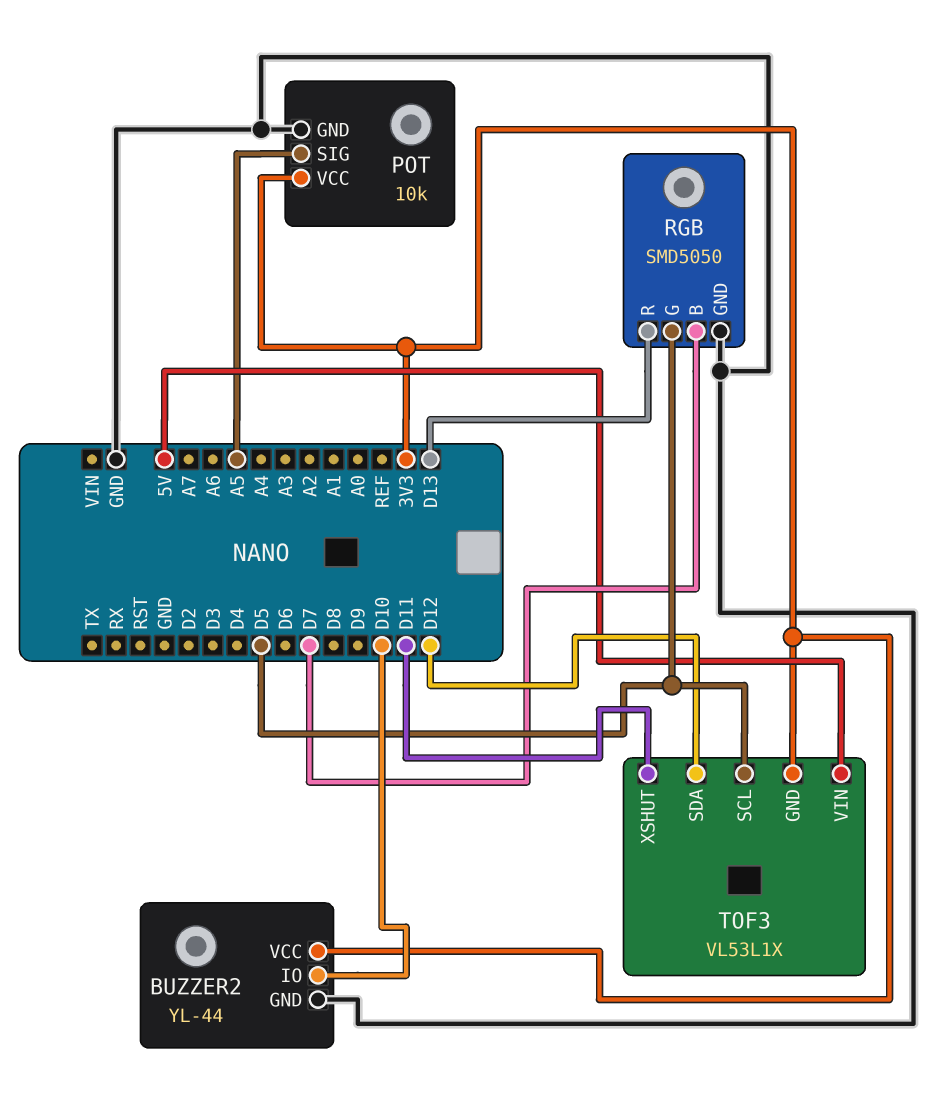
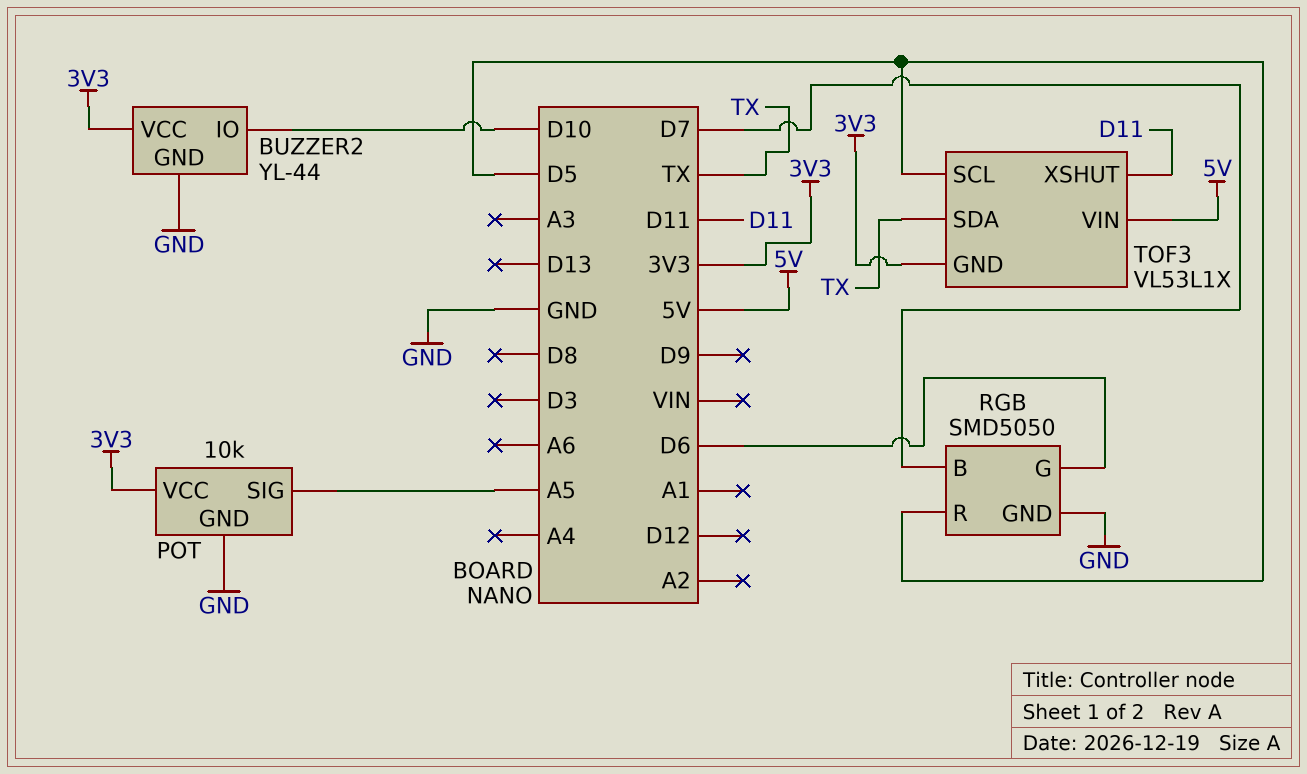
RGB pin G: D5 -> D6
RGB pin R: D13 -> D5
TOF3 pin SDA: D12 -> TX

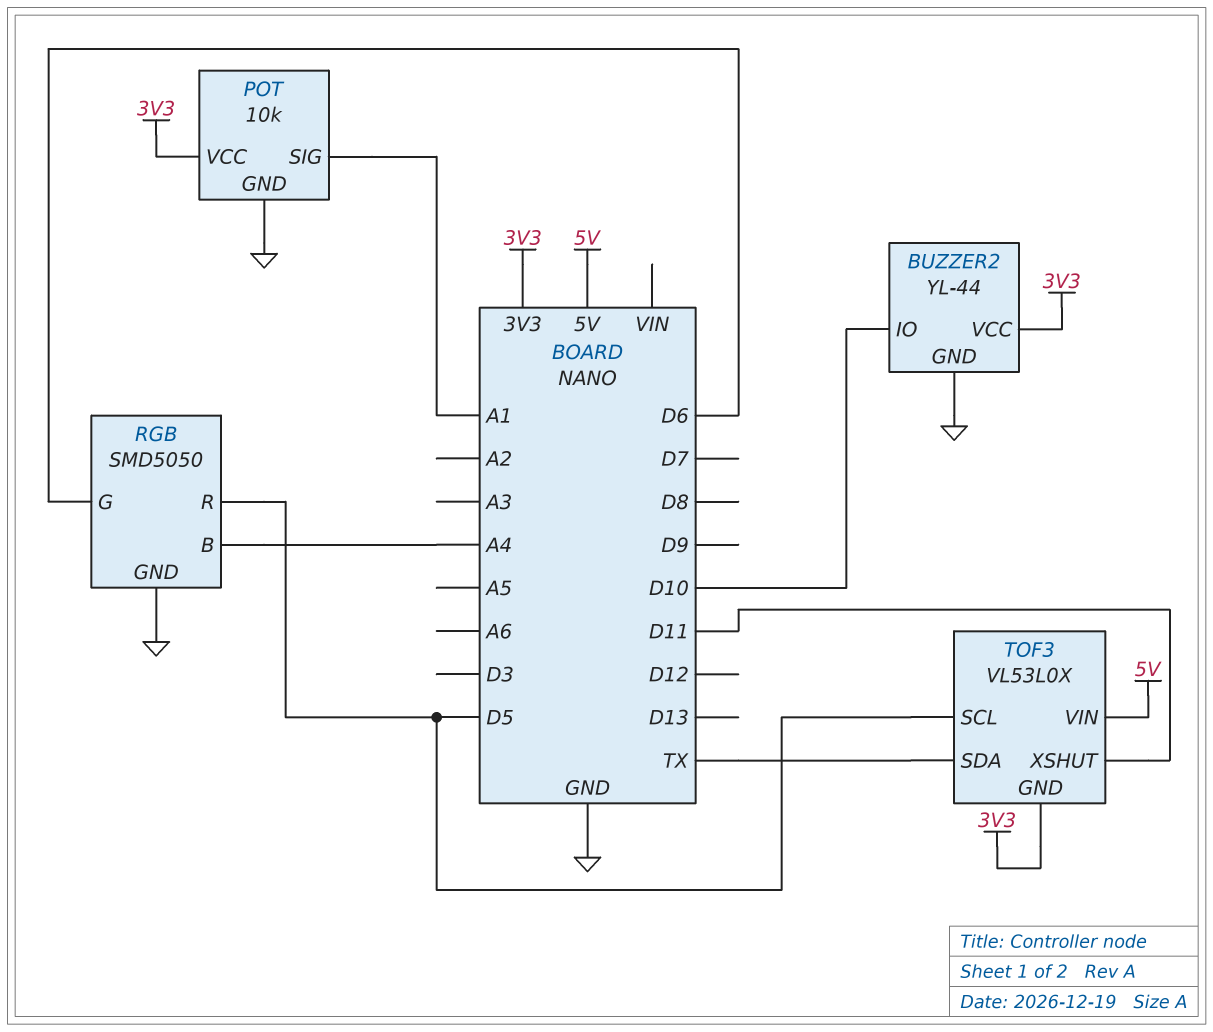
POT pin SIG: A5 -> A1
RGB pin B: D7 -> A4
TOF3: VL53L1X -> VL53L0X

